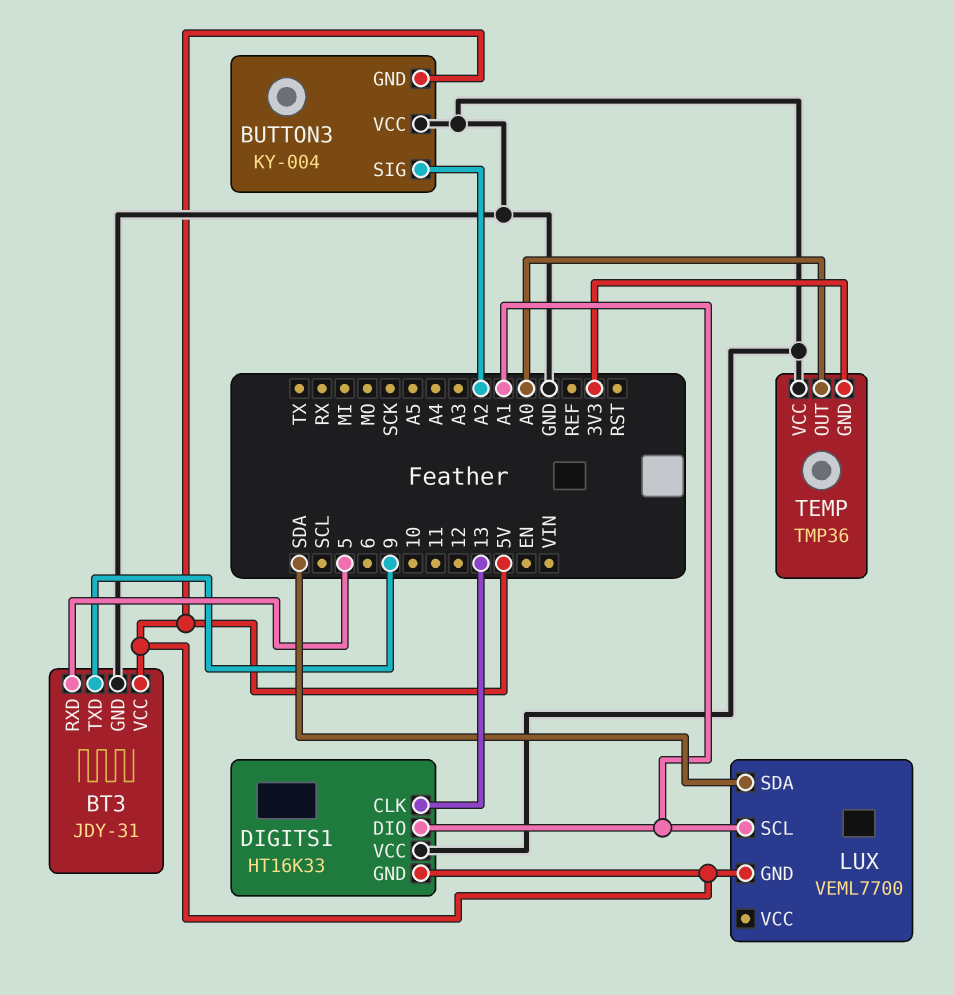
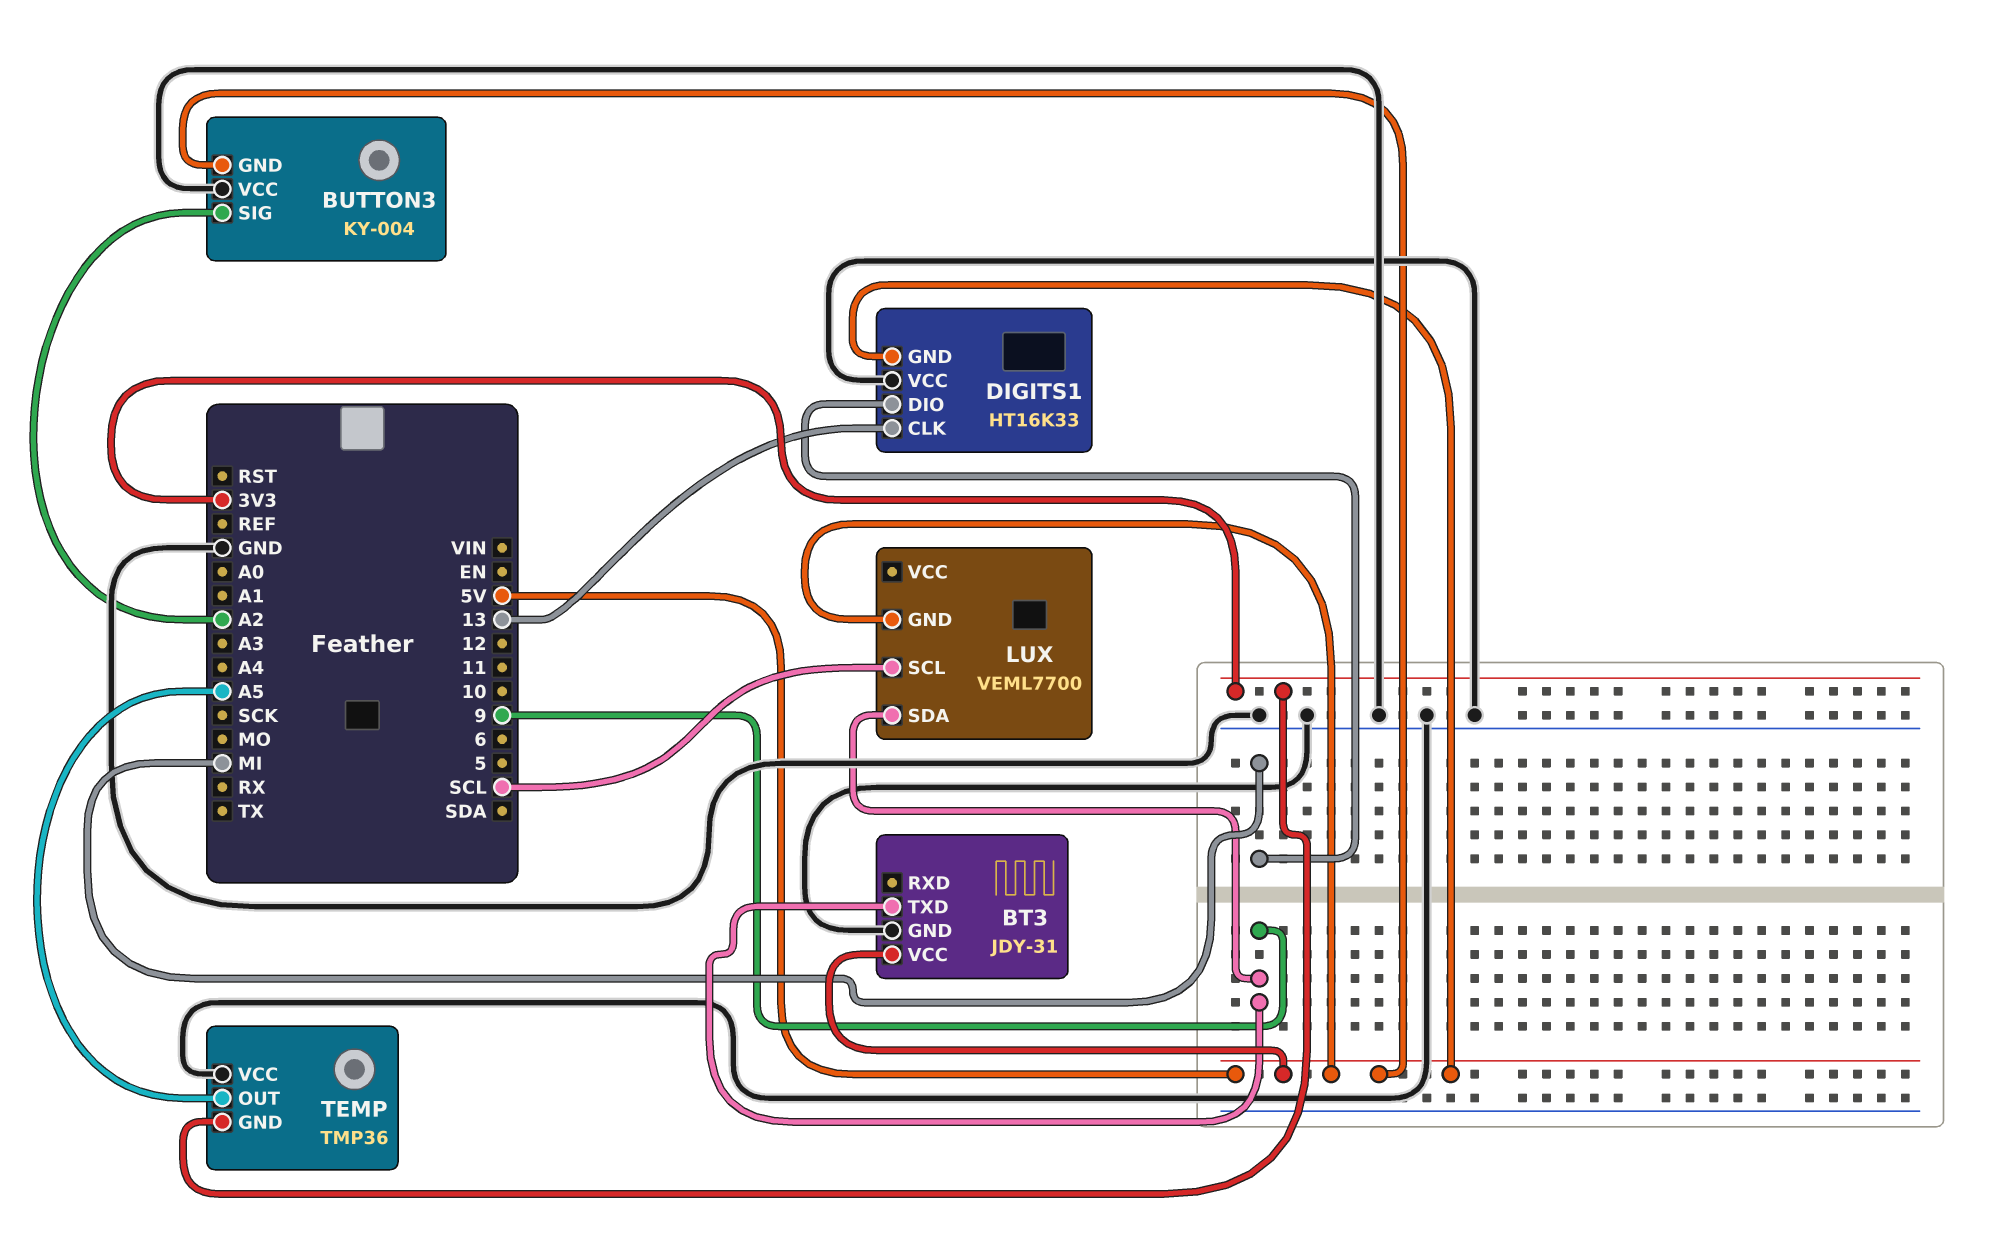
BT3 pin RXD: 5 -> none
DIGITS1 pin DIO: A1 -> MI
LUX pin SCL: A1 -> SCL
LUX pin SDA: SDA -> 9
TEMP pin OUT: A0 -> A5

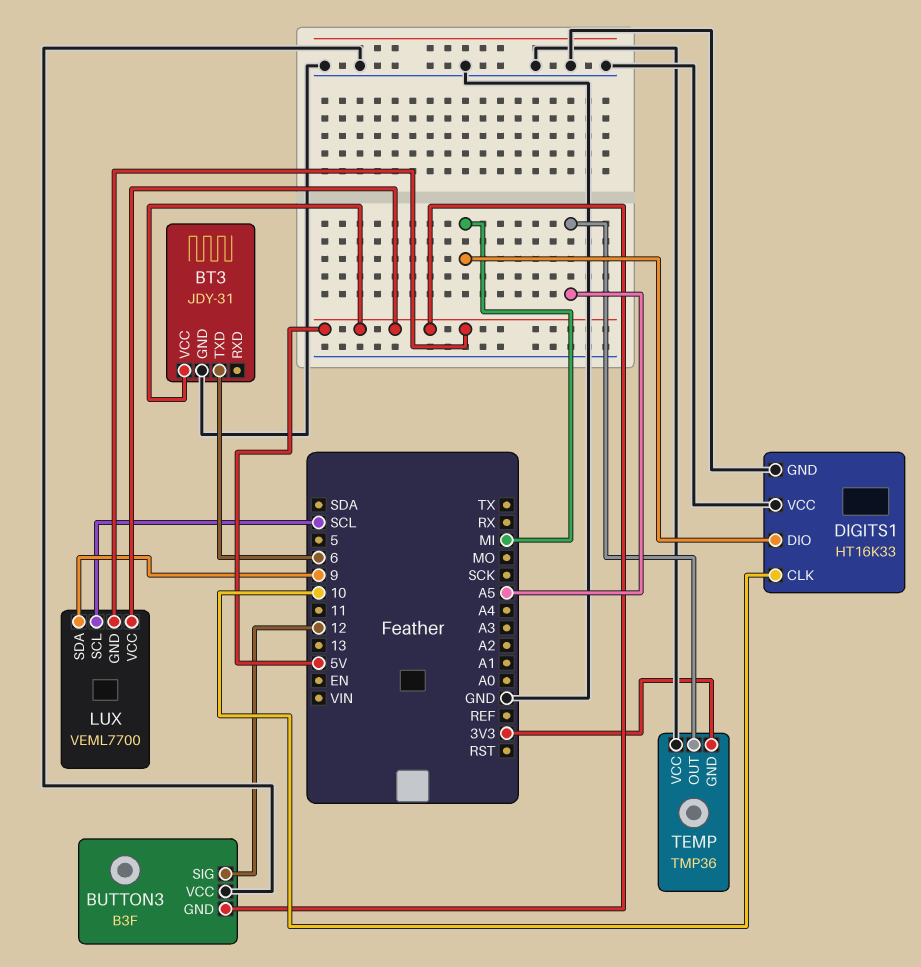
BT3 pin TXD: 9 -> 6
BUTTON3: KY-004 -> B3F
BUTTON3 pin SIG: A2 -> 12
DIGITS1 pin CLK: 13 -> 10
DIGITS1 pin GND: 5V -> GND
LUX pin VCC: none -> 5V

